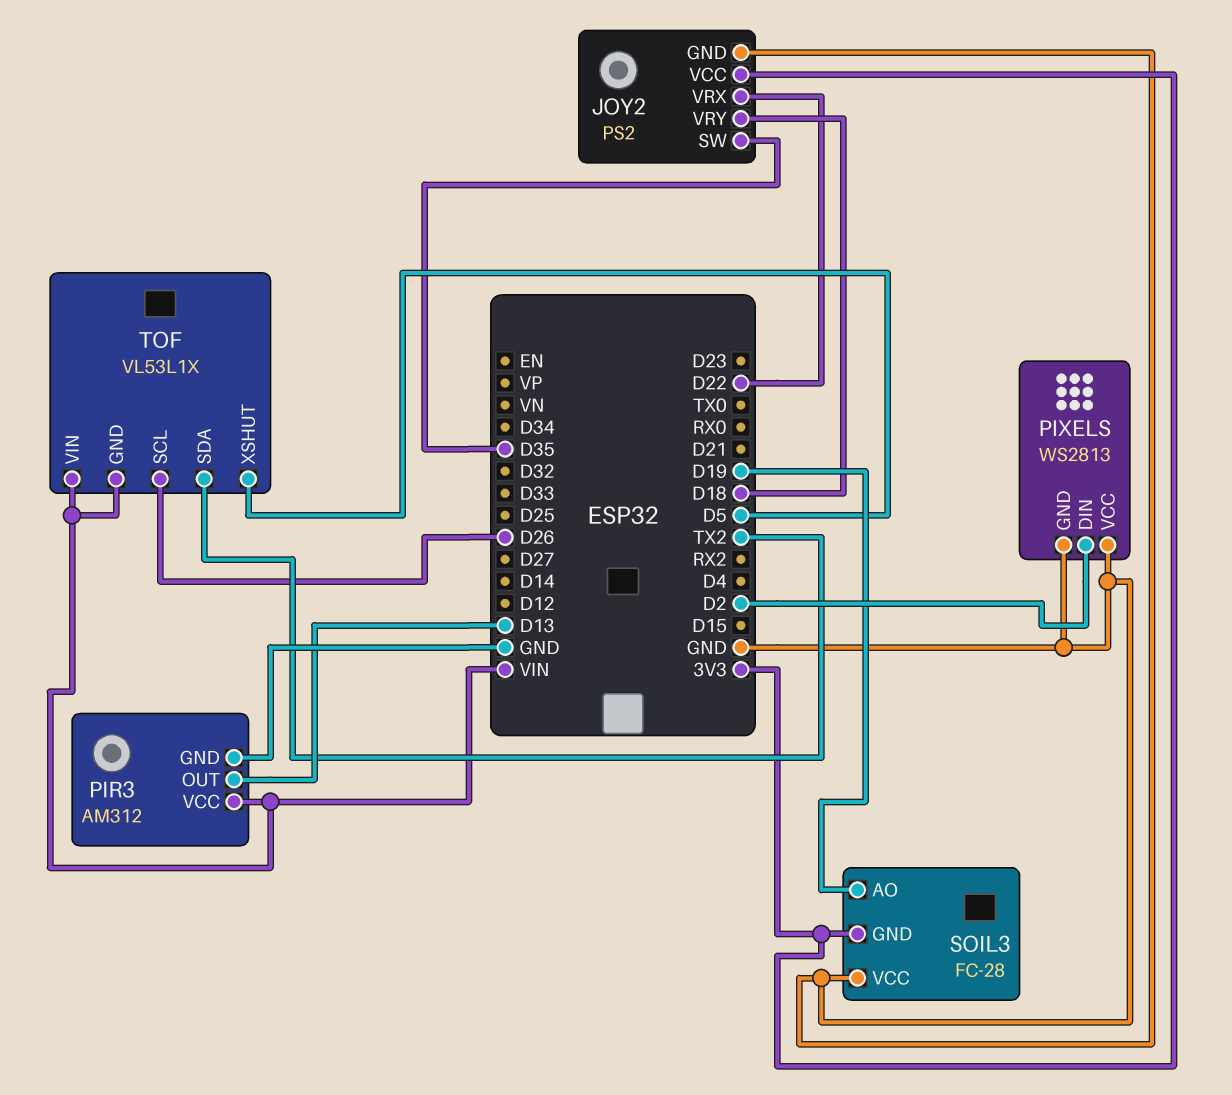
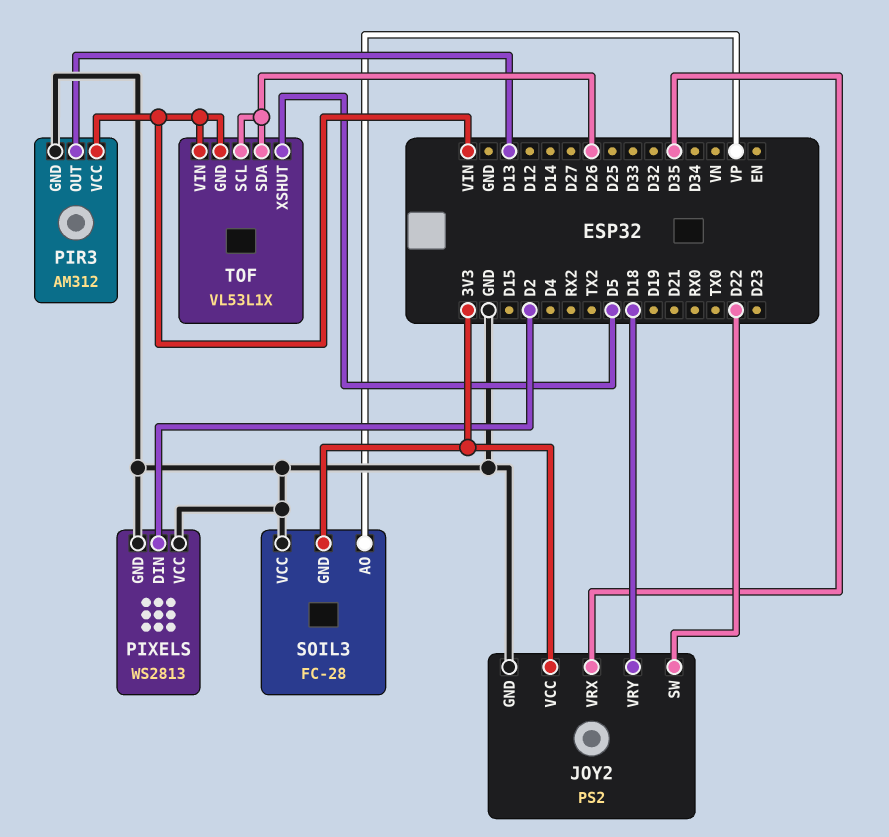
JOY2 pin SW: D35 -> D22
JOY2 pin VRX: D22 -> D35
SOIL3 pin AO: D19 -> VP
TOF pin SDA: TX2 -> D26

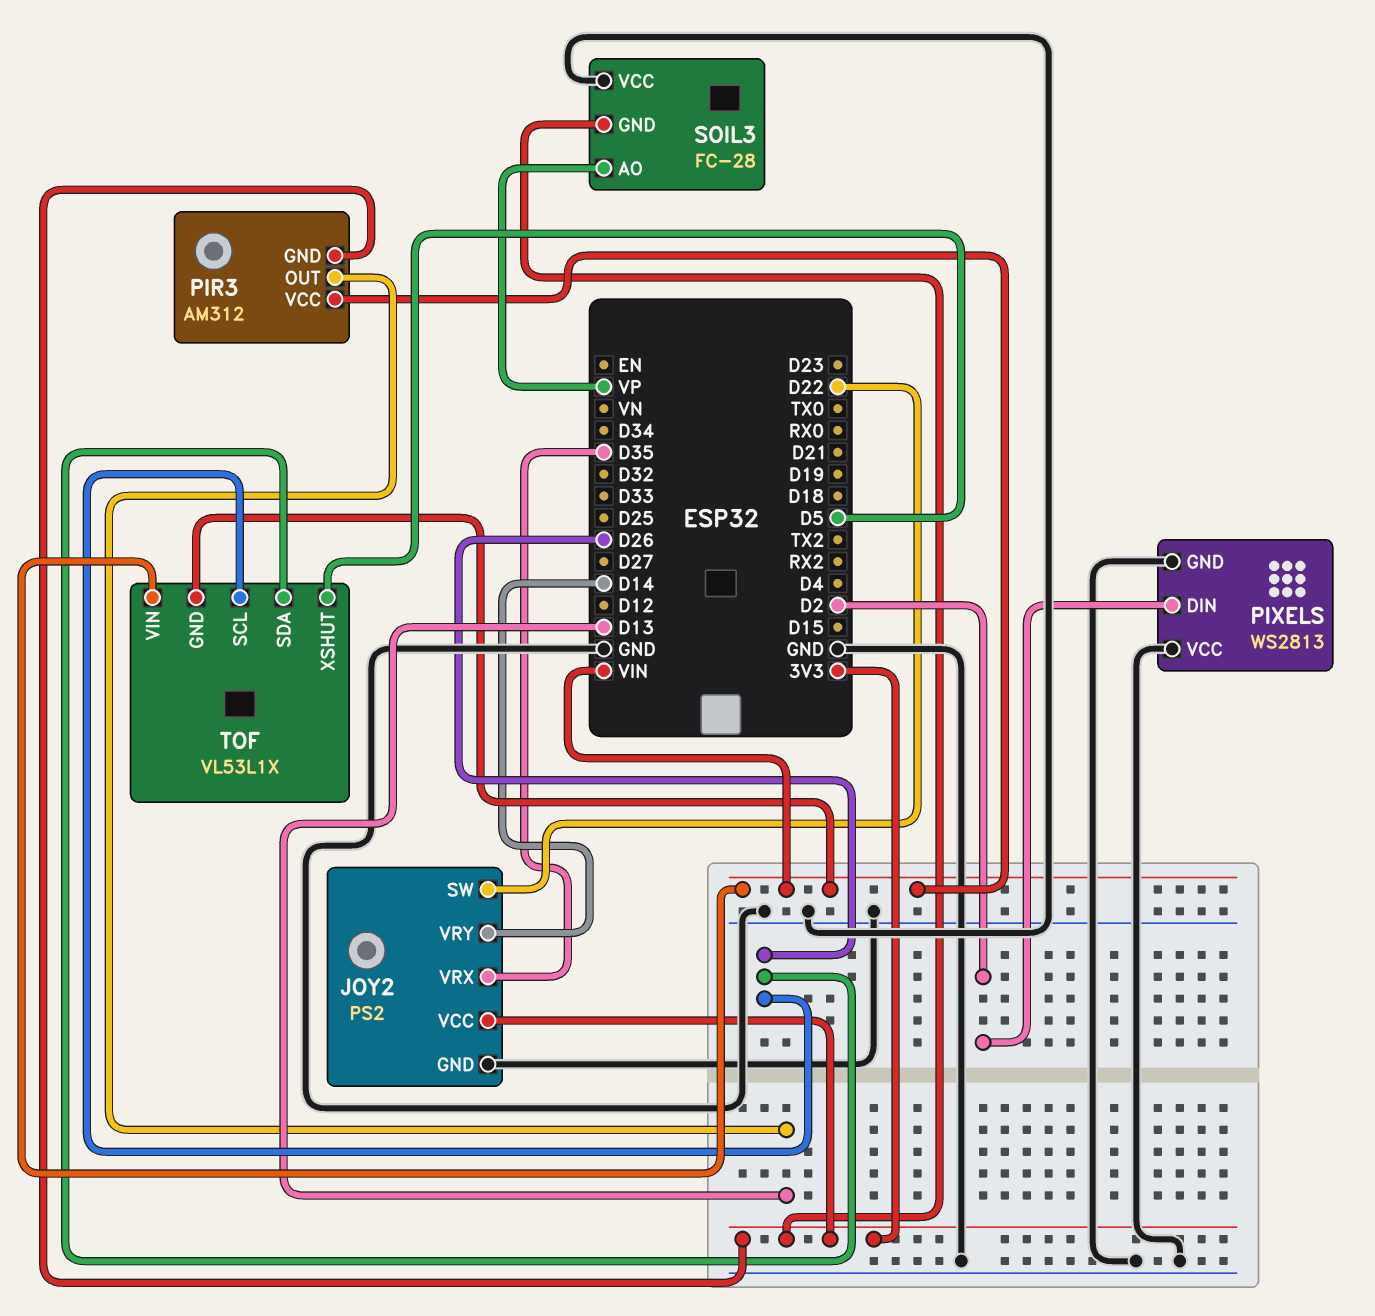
JOY2 pin VRY: D18 -> D14
PIR3 pin GND: GND -> 3V3

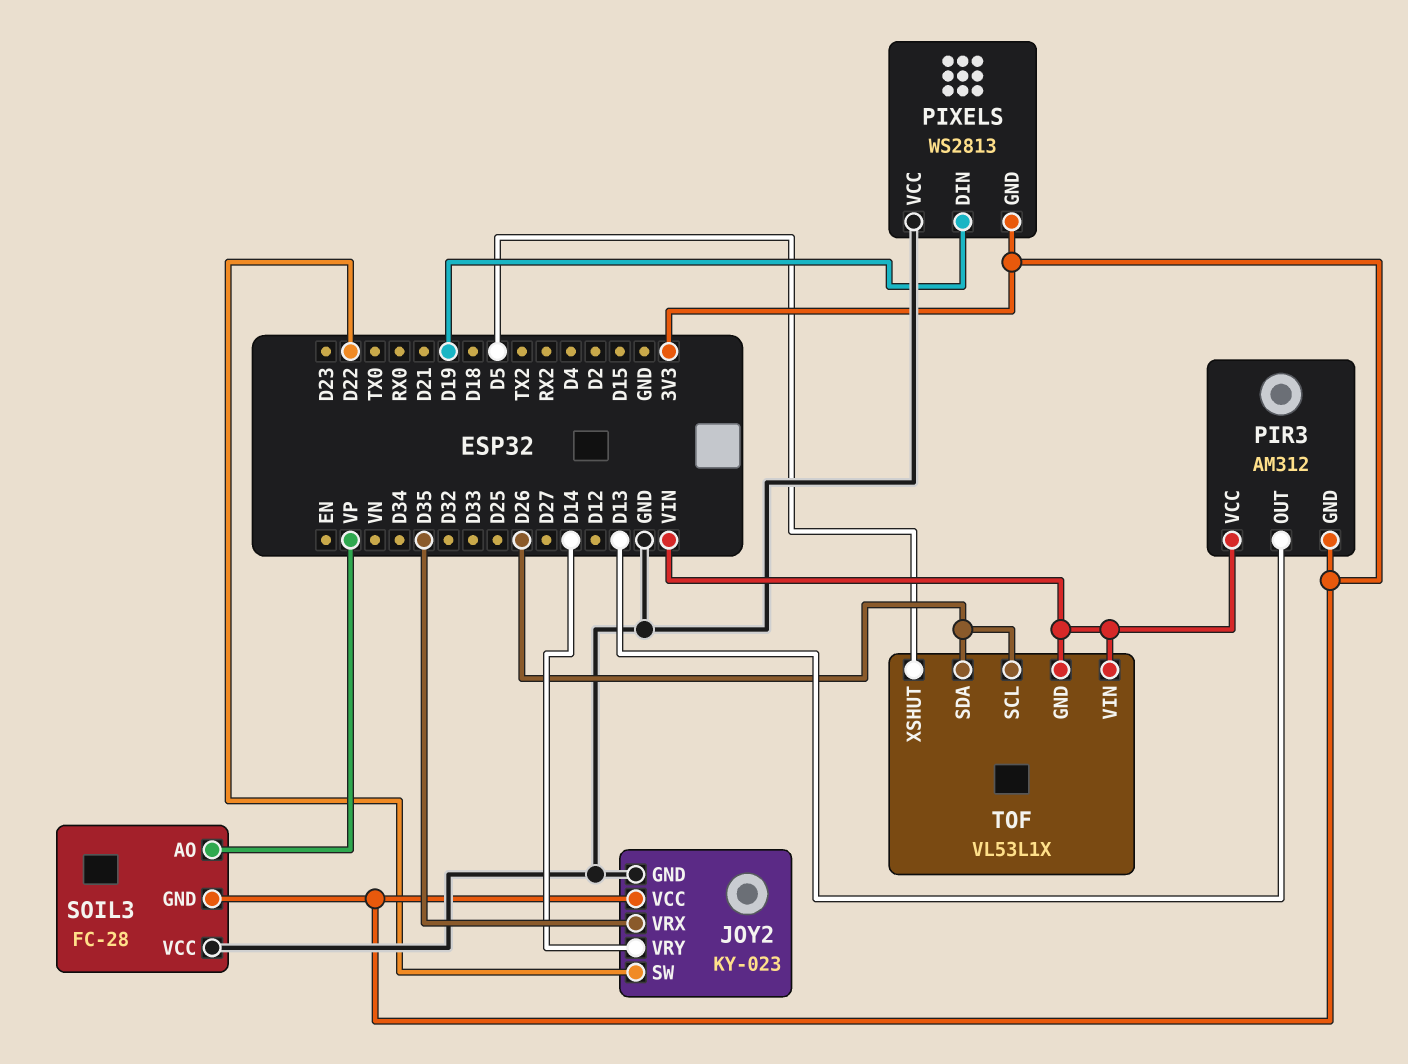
JOY2: PS2 -> KY-023
PIXELS pin DIN: D2 -> D19
PIXELS pin GND: GND -> 3V3

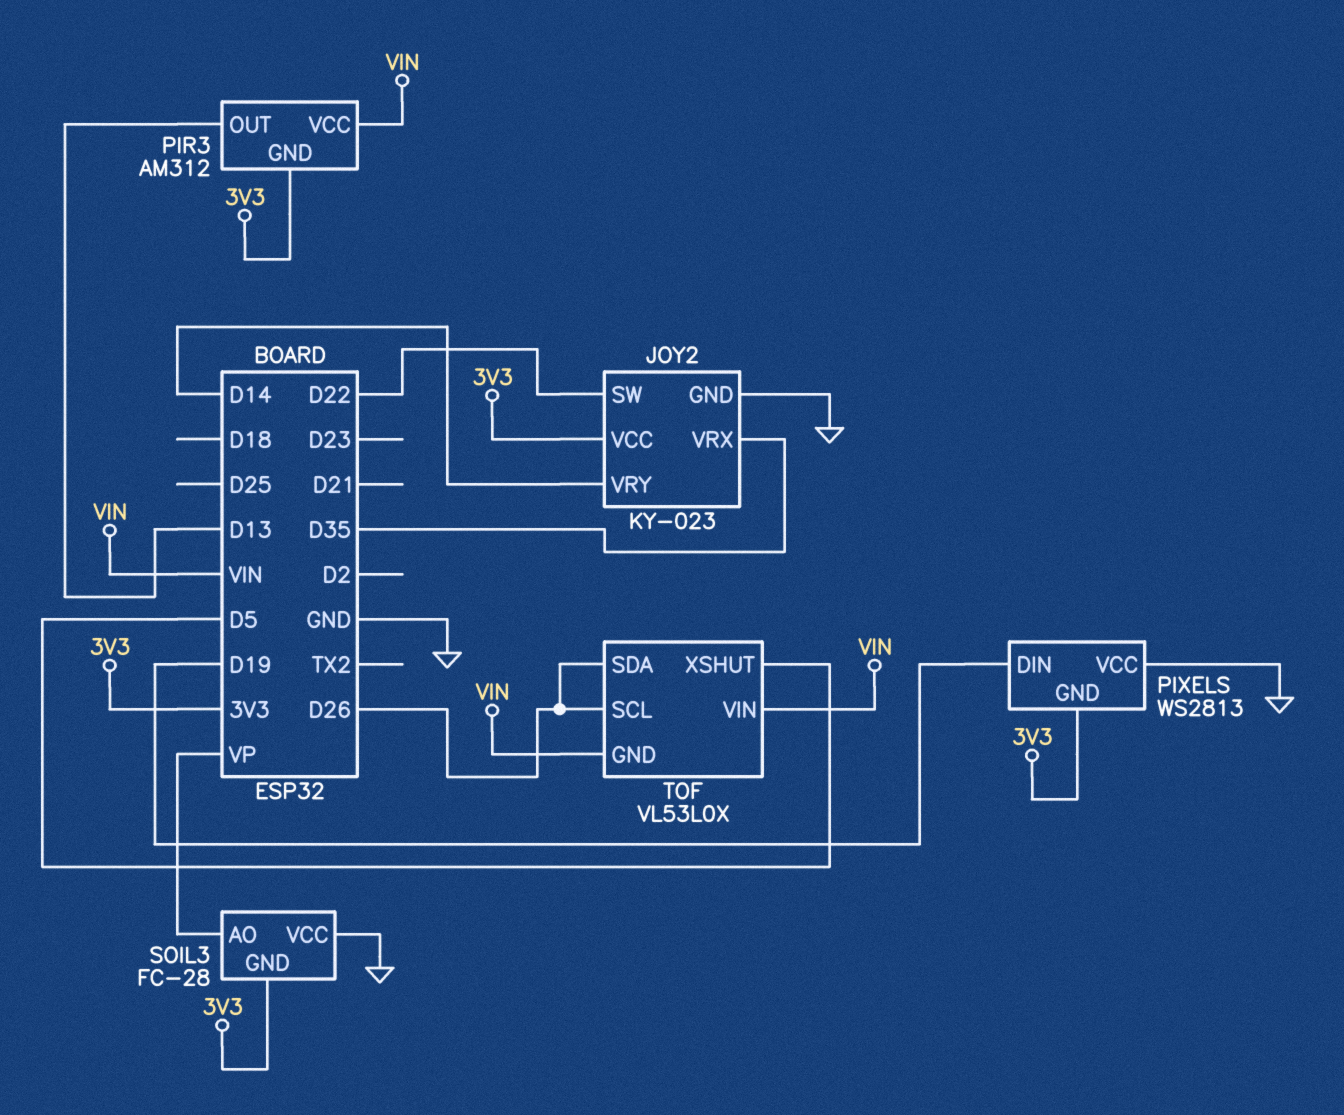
TOF: VL53L1X -> VL53L0X

